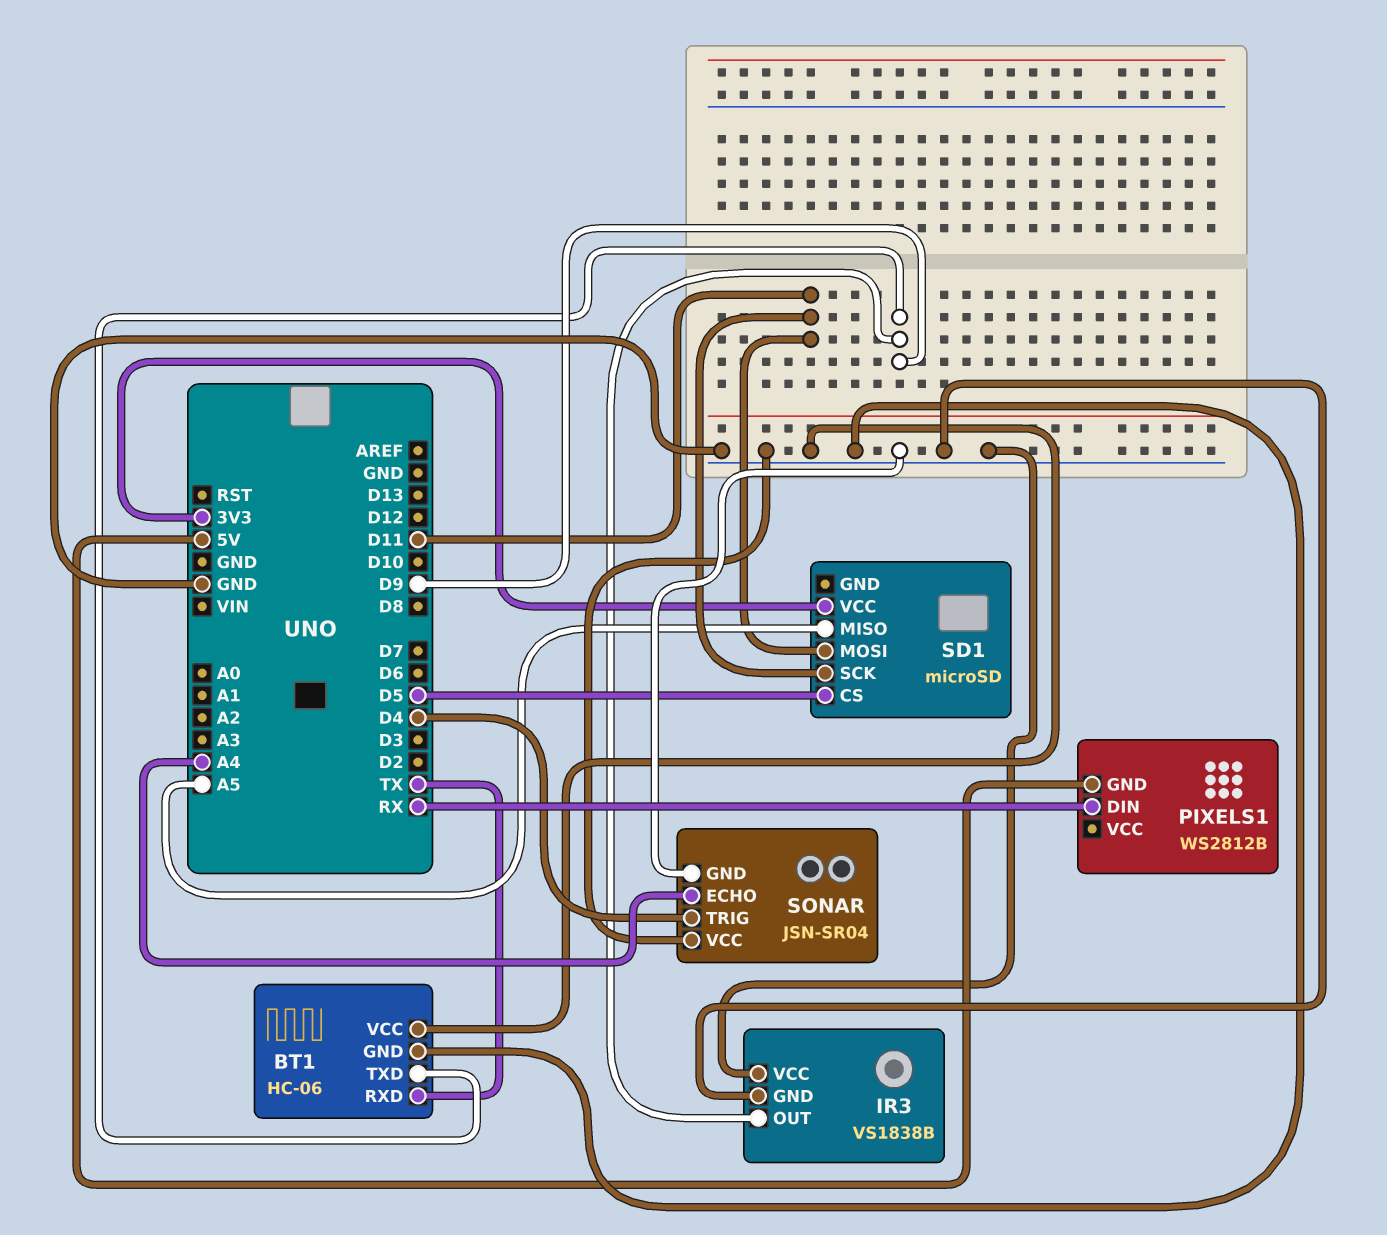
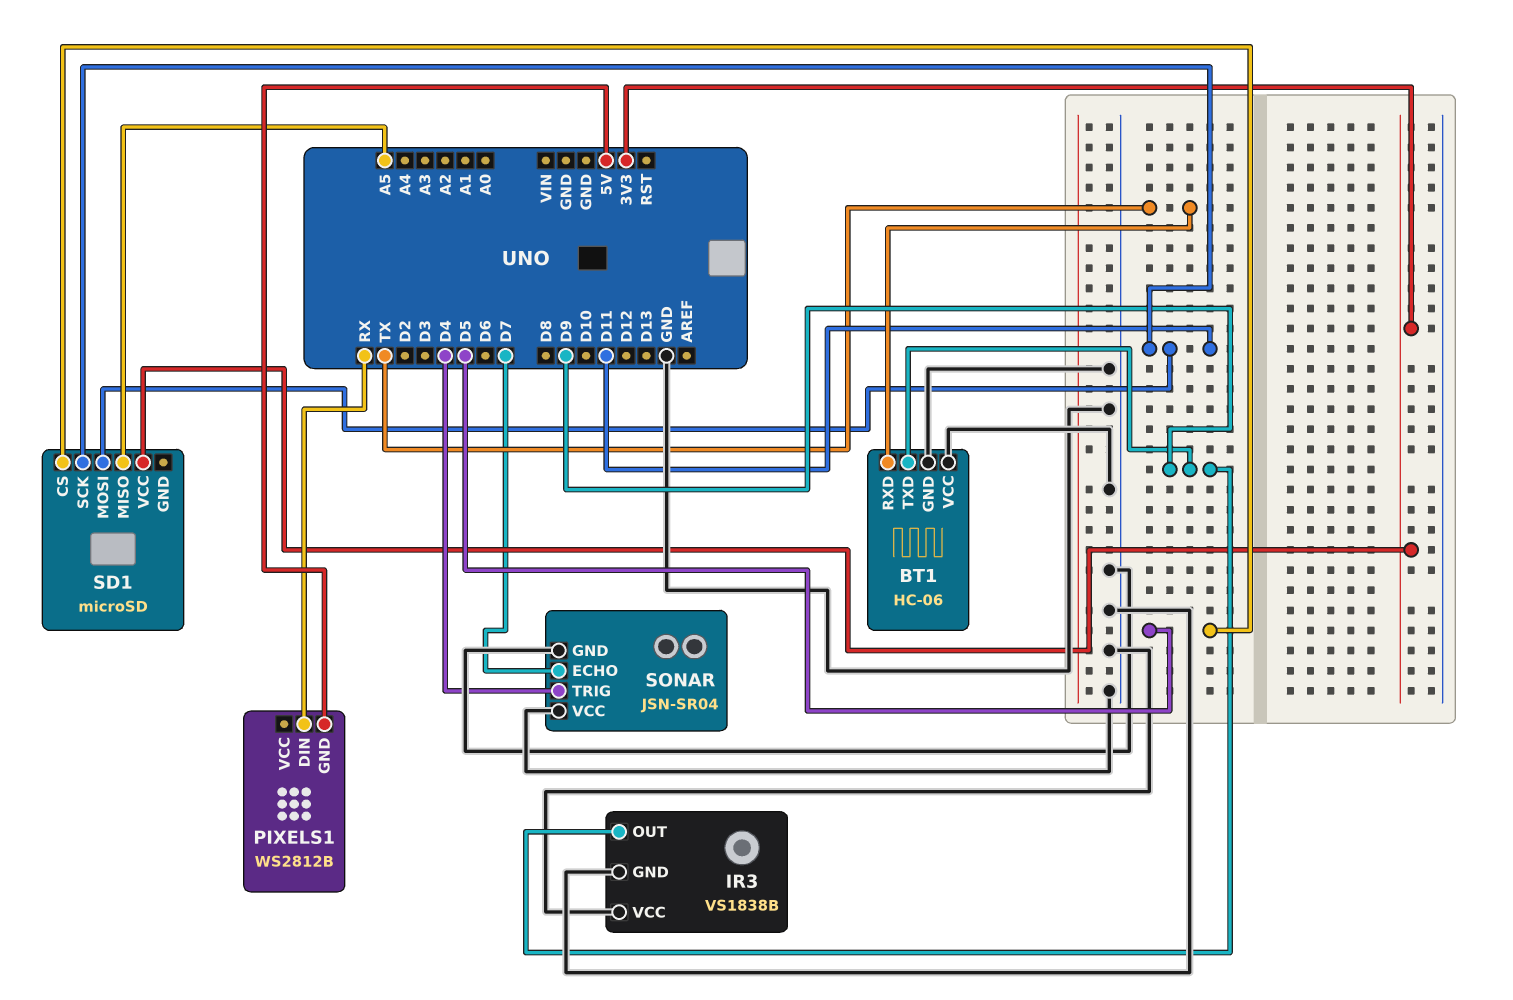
SONAR pin ECHO: A4 -> D7

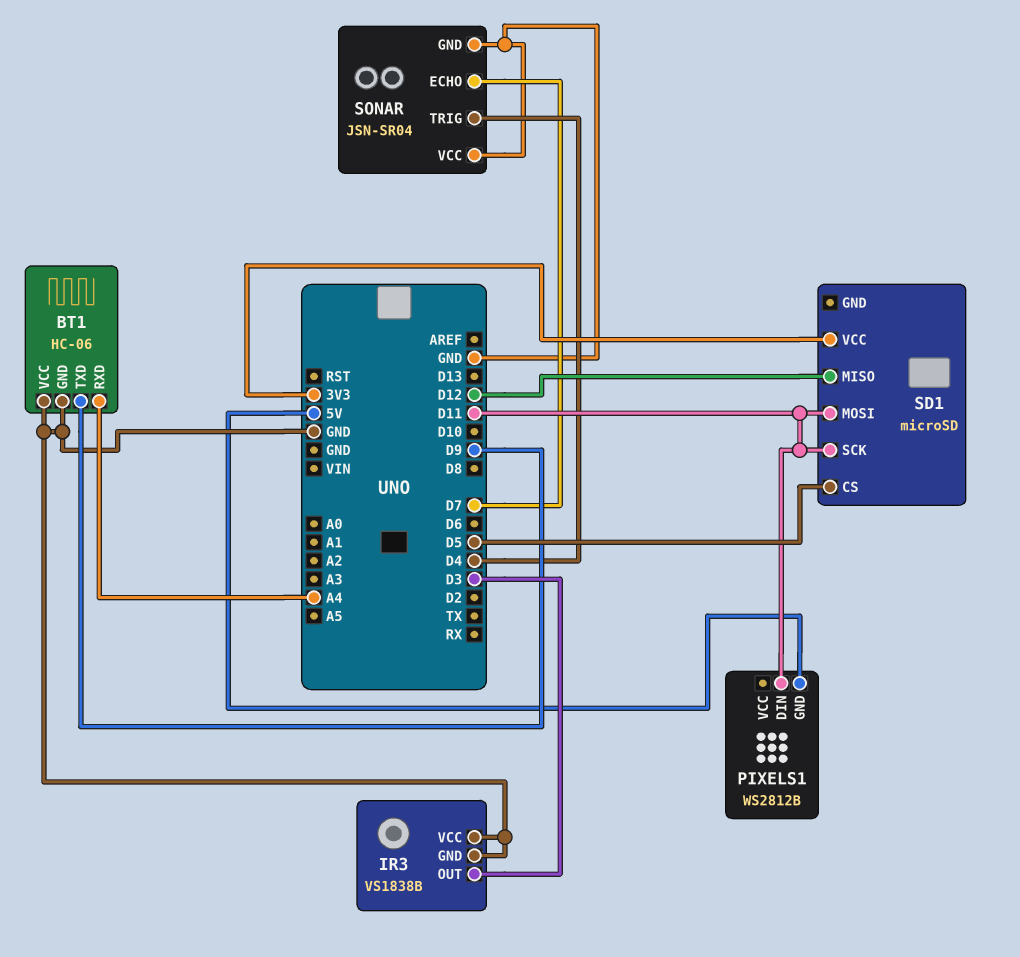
BT1 pin RXD: TX -> A4
IR3 pin OUT: D9 -> D3
PIXELS1 pin DIN: RX -> D11
SD1 pin MISO: A5 -> D12

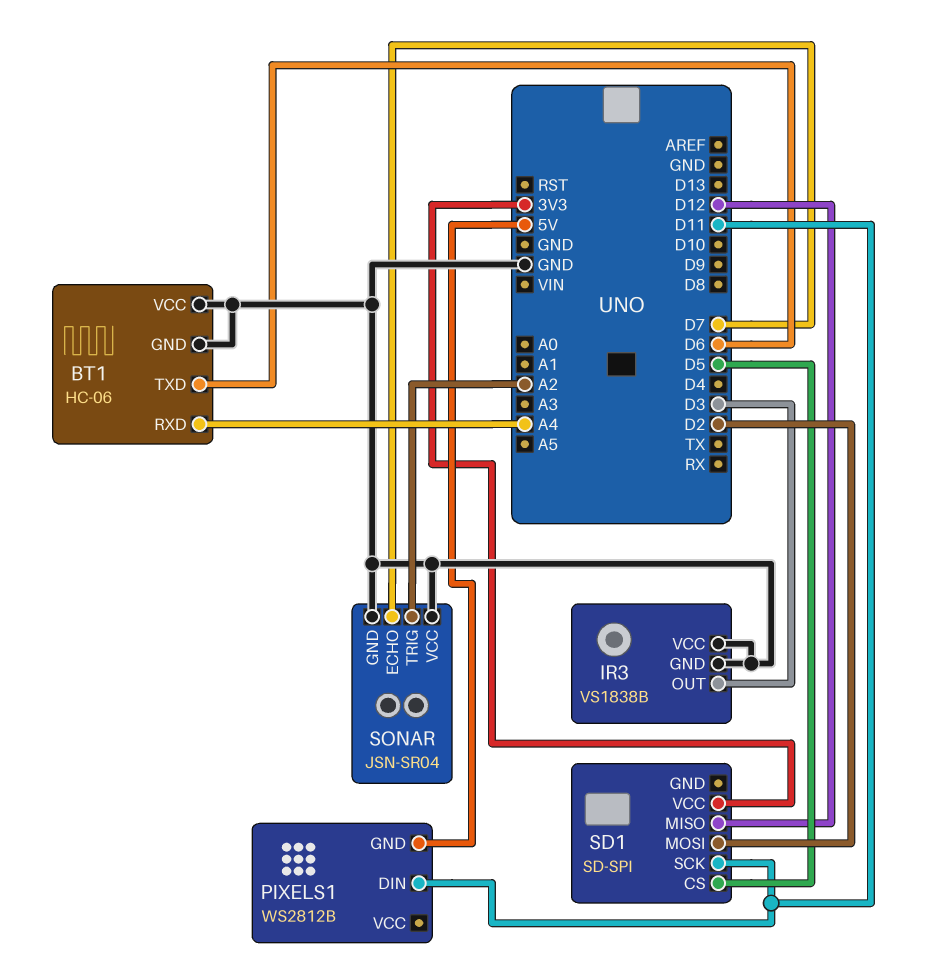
BT1 pin TXD: D9 -> D6
SD1: microSD -> SD-SPI
SD1 pin MOSI: D11 -> D2
SONAR pin TRIG: D4 -> A2

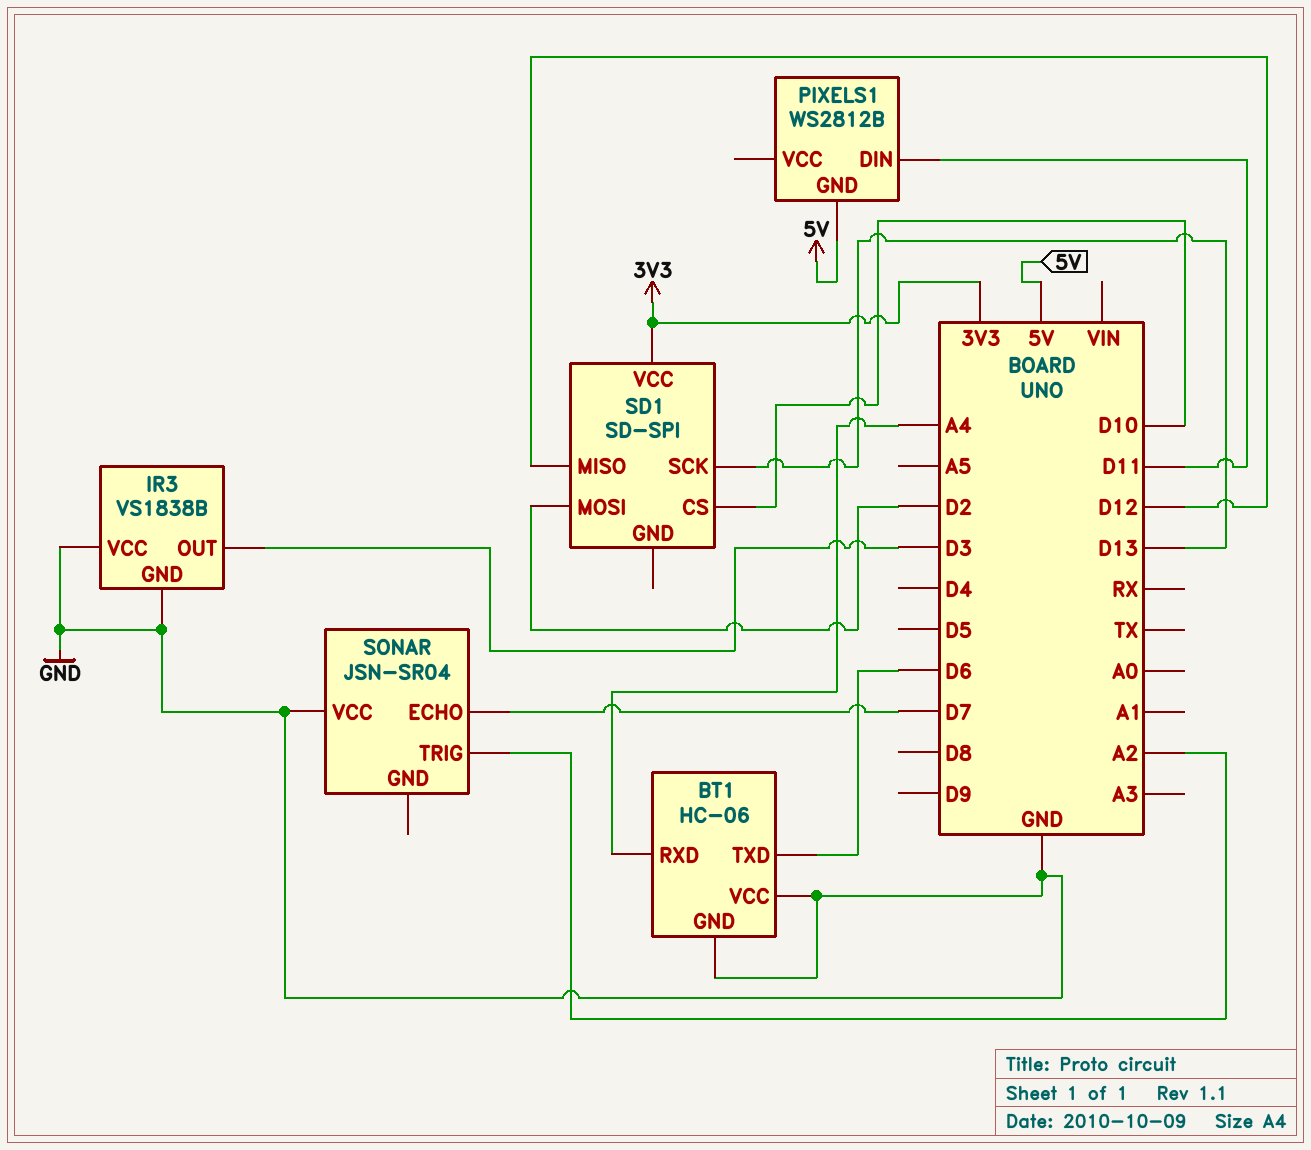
SD1 pin CS: D5 -> D10
SD1 pin SCK: D11 -> D13
SONAR pin GND: GND -> none

